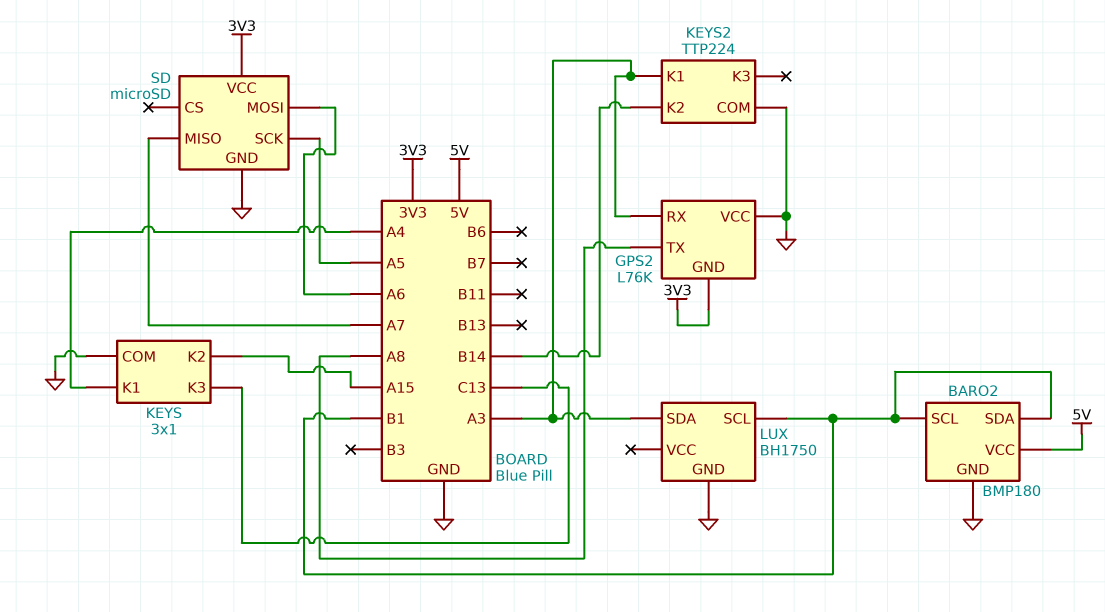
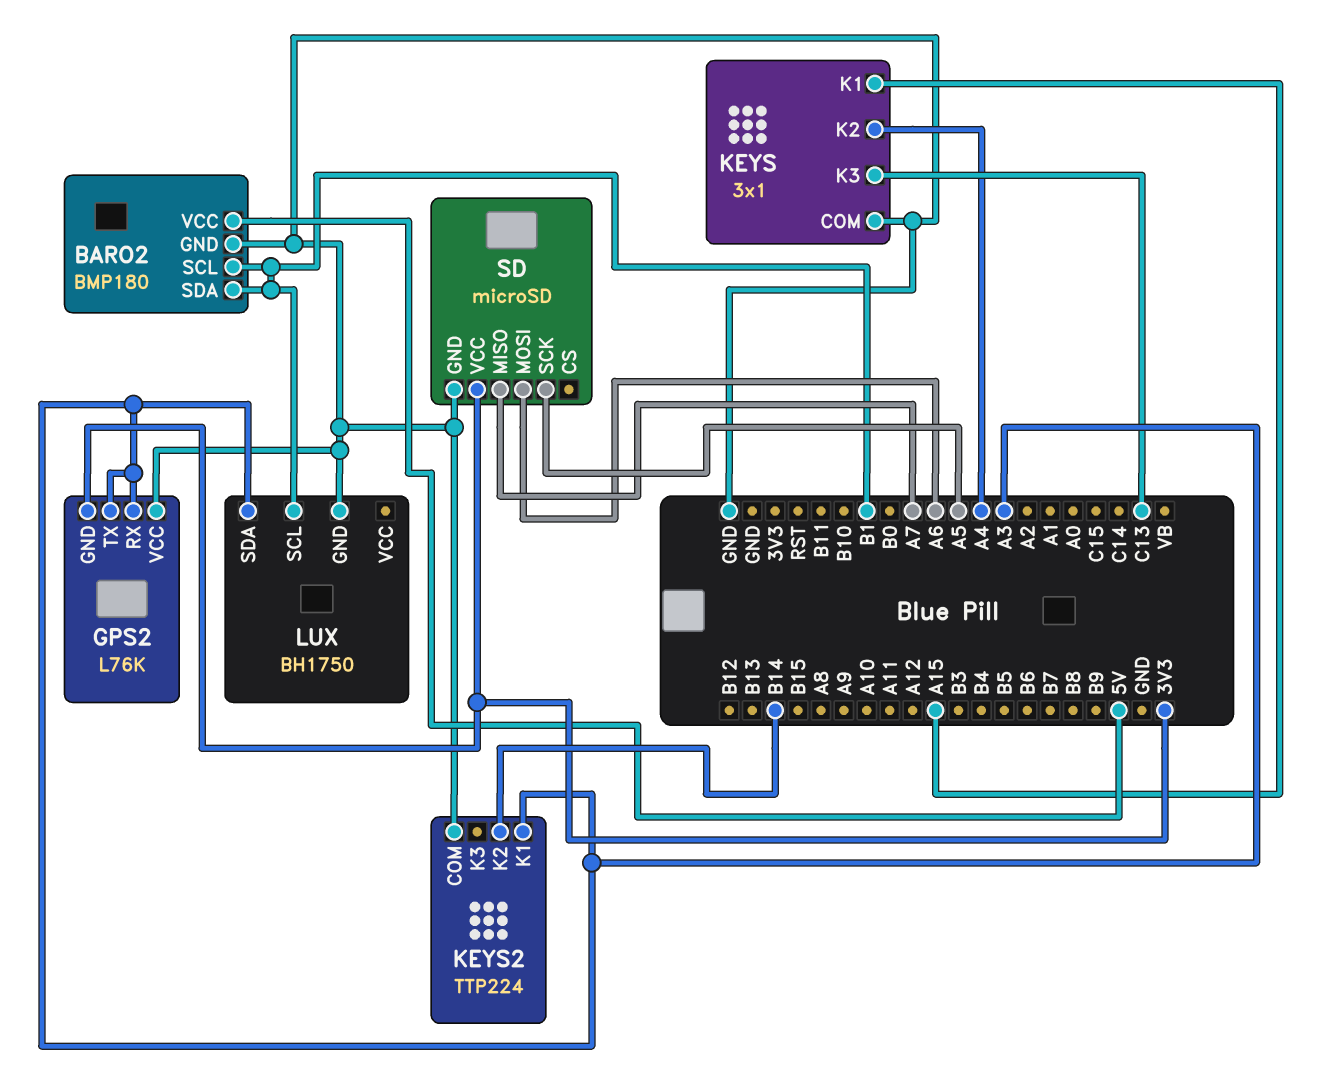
GPS2 pin TX: A8 -> A3
KEYS pin K1: A4 -> A15
KEYS pin K2: A15 -> A4

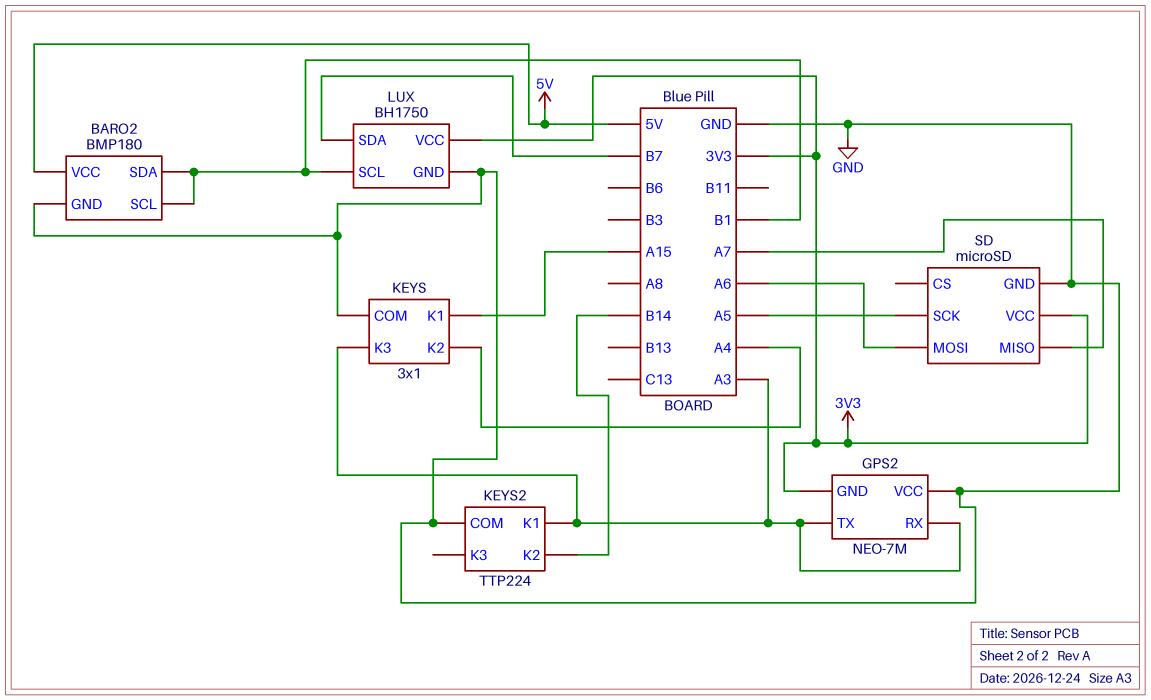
GPS2: L76K -> NEO-7M
KEYS pin K3: C13 -> A3
LUX pin SDA: A3 -> B7
LUX pin VCC: none -> 3V3

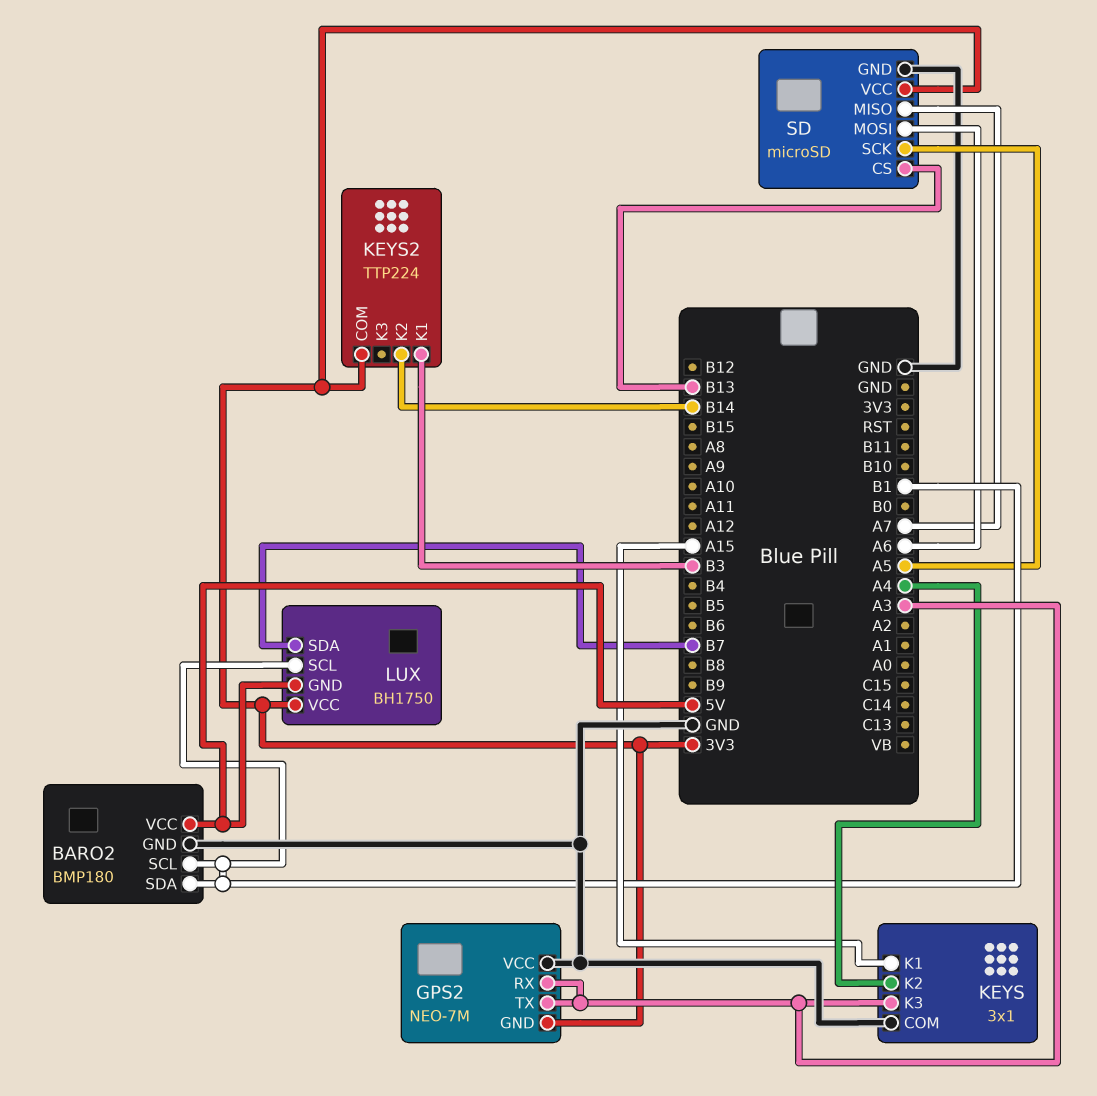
KEYS2 pin COM: GND -> 3V3
KEYS2 pin K1: A3 -> B3
LUX pin GND: GND -> 5V
SD pin CS: none -> B13

